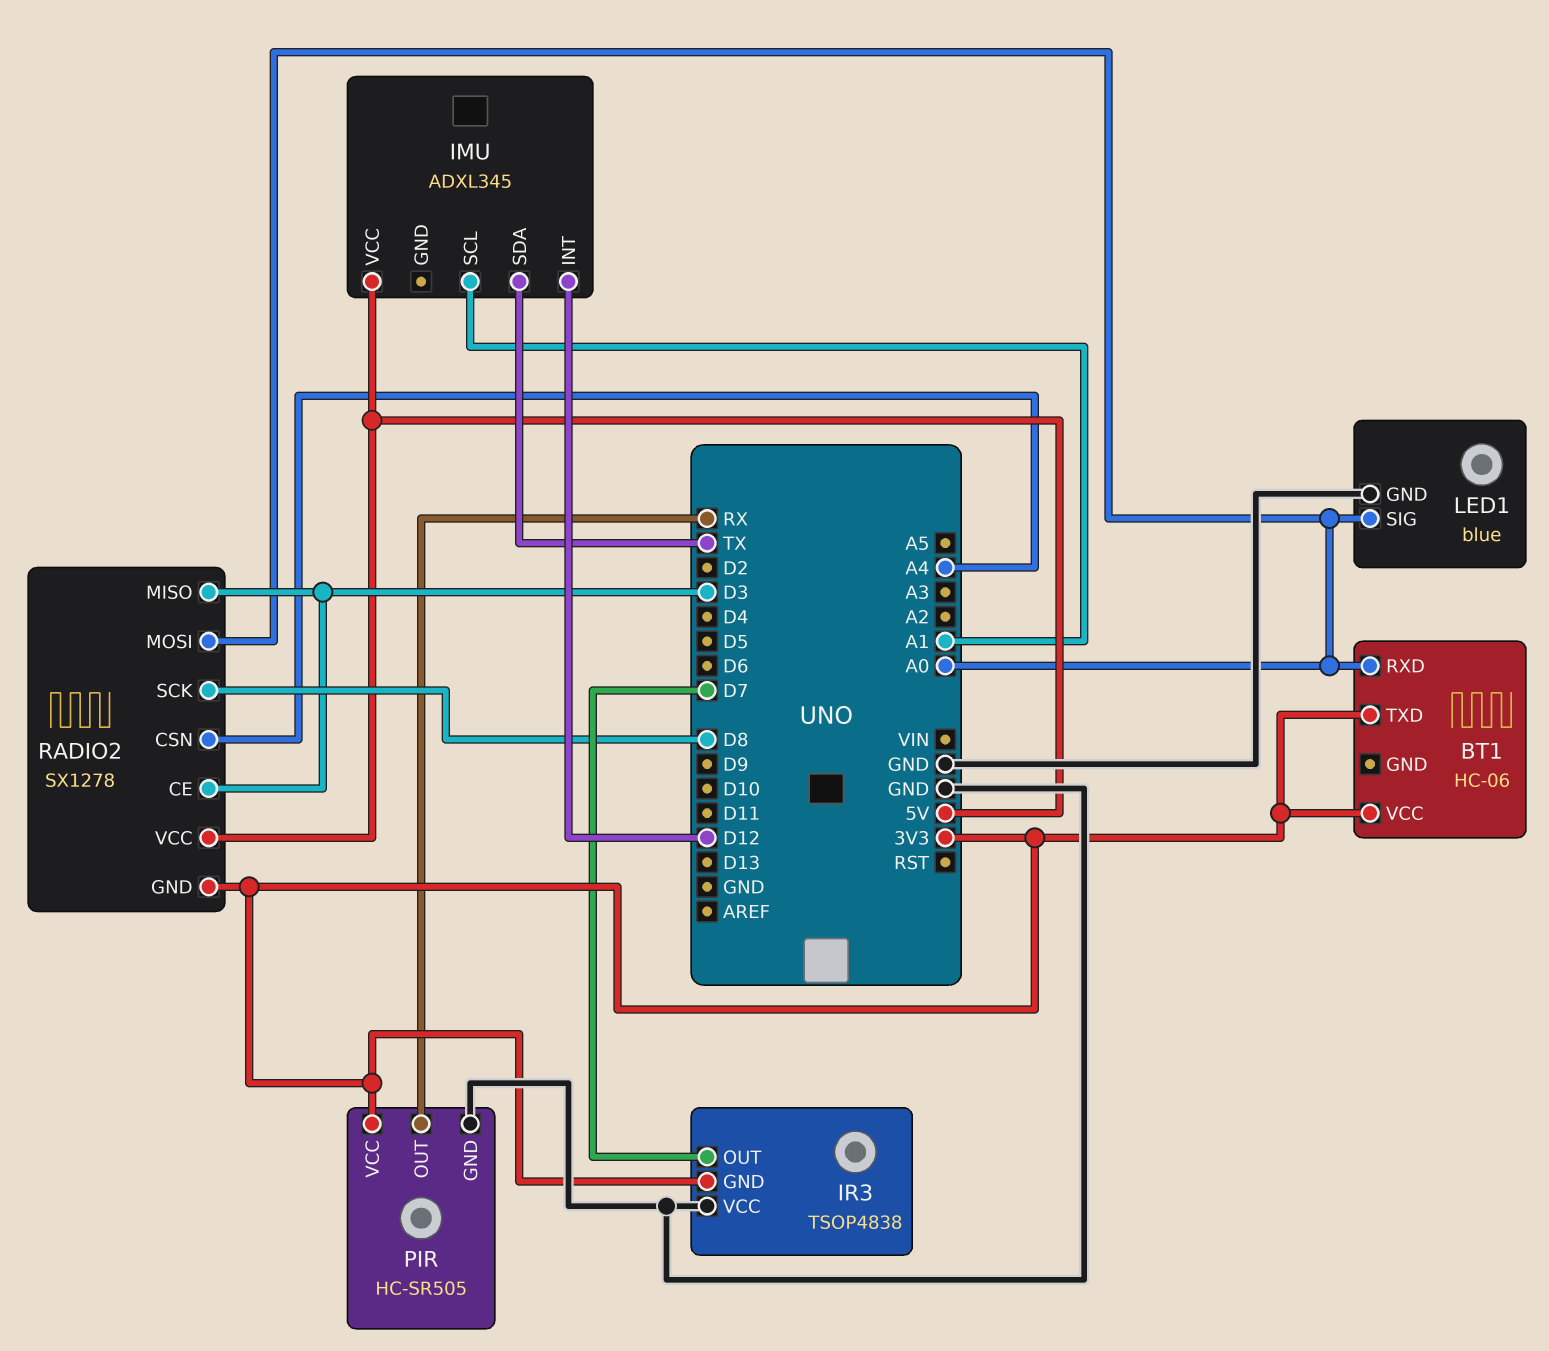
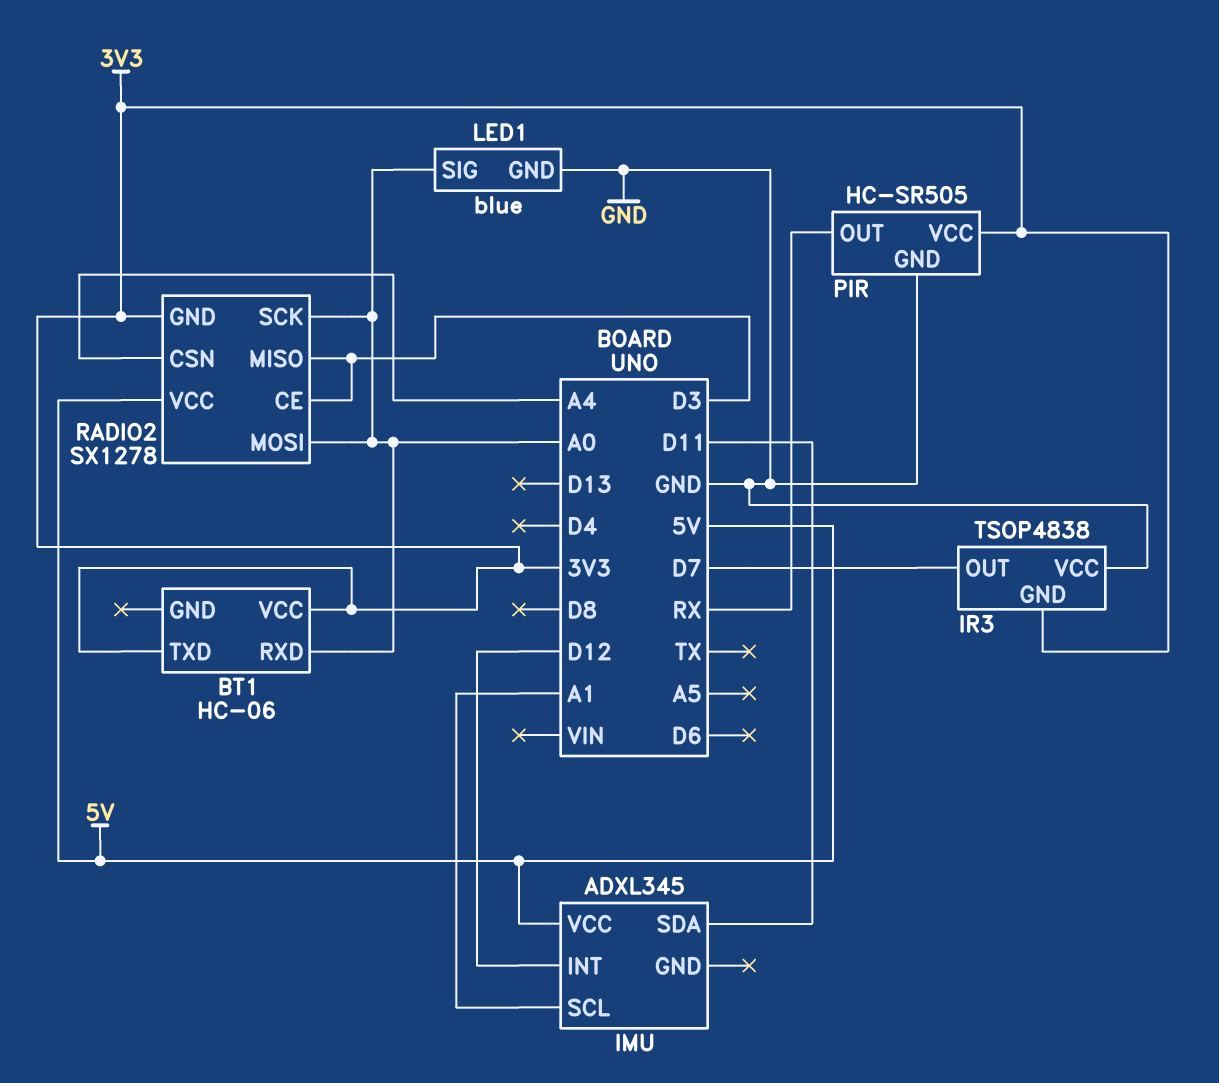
IMU pin SDA: TX -> D11
RADIO2 pin SCK: D8 -> A0

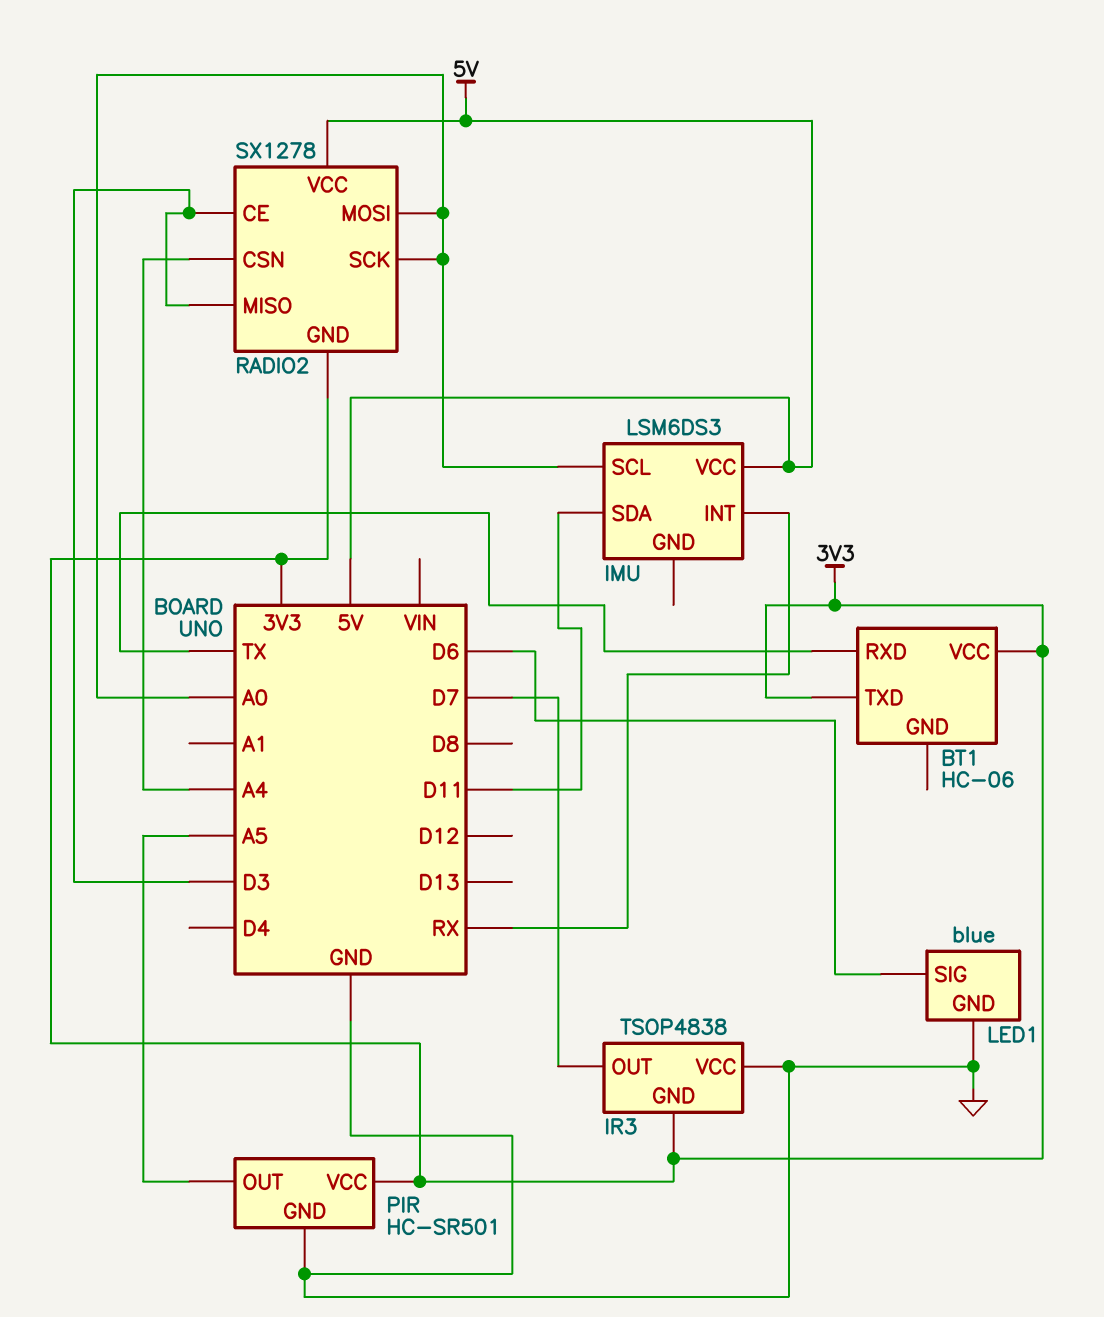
BT1 pin RXD: A0 -> TX
IMU: ADXL345 -> LSM6DS3
IMU pin INT: D12 -> RX
IMU pin SCL: A1 -> A0
LED1 pin SIG: A0 -> D6
PIR: HC-SR505 -> HC-SR501
PIR pin OUT: RX -> A5

